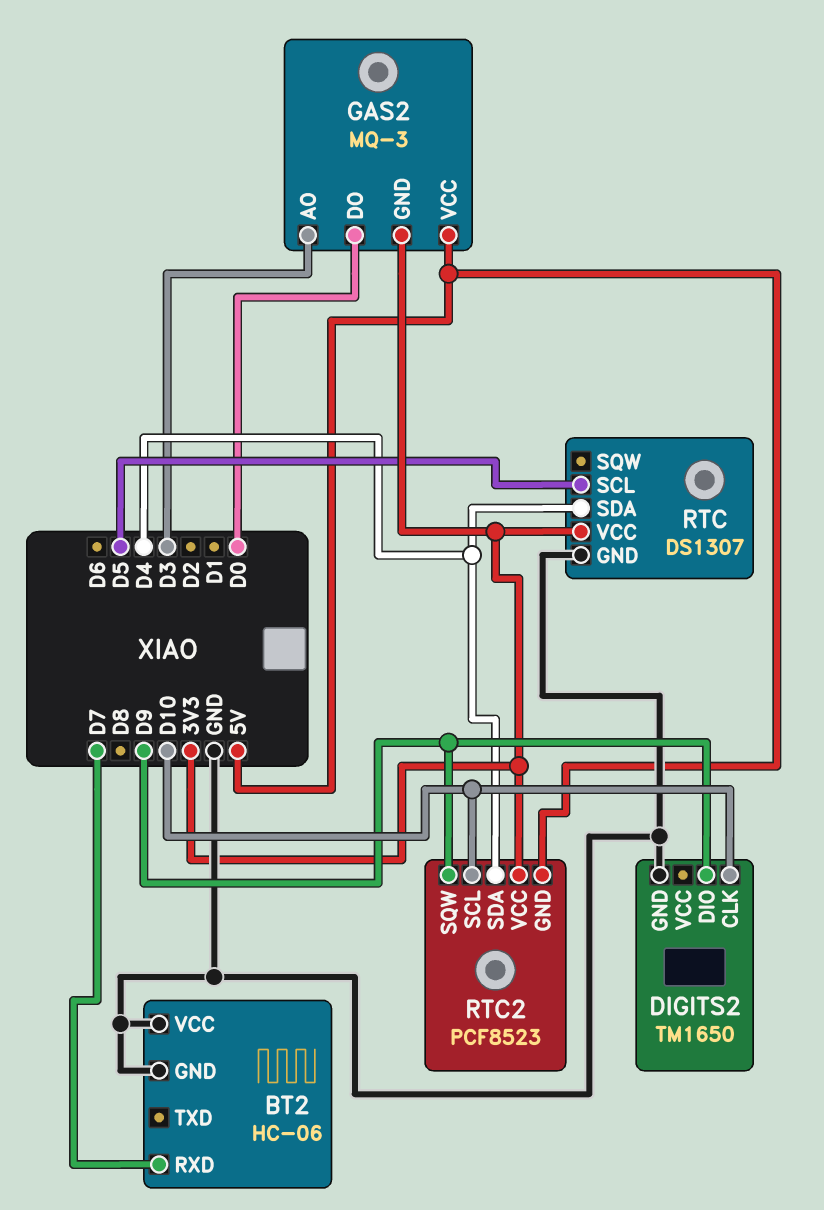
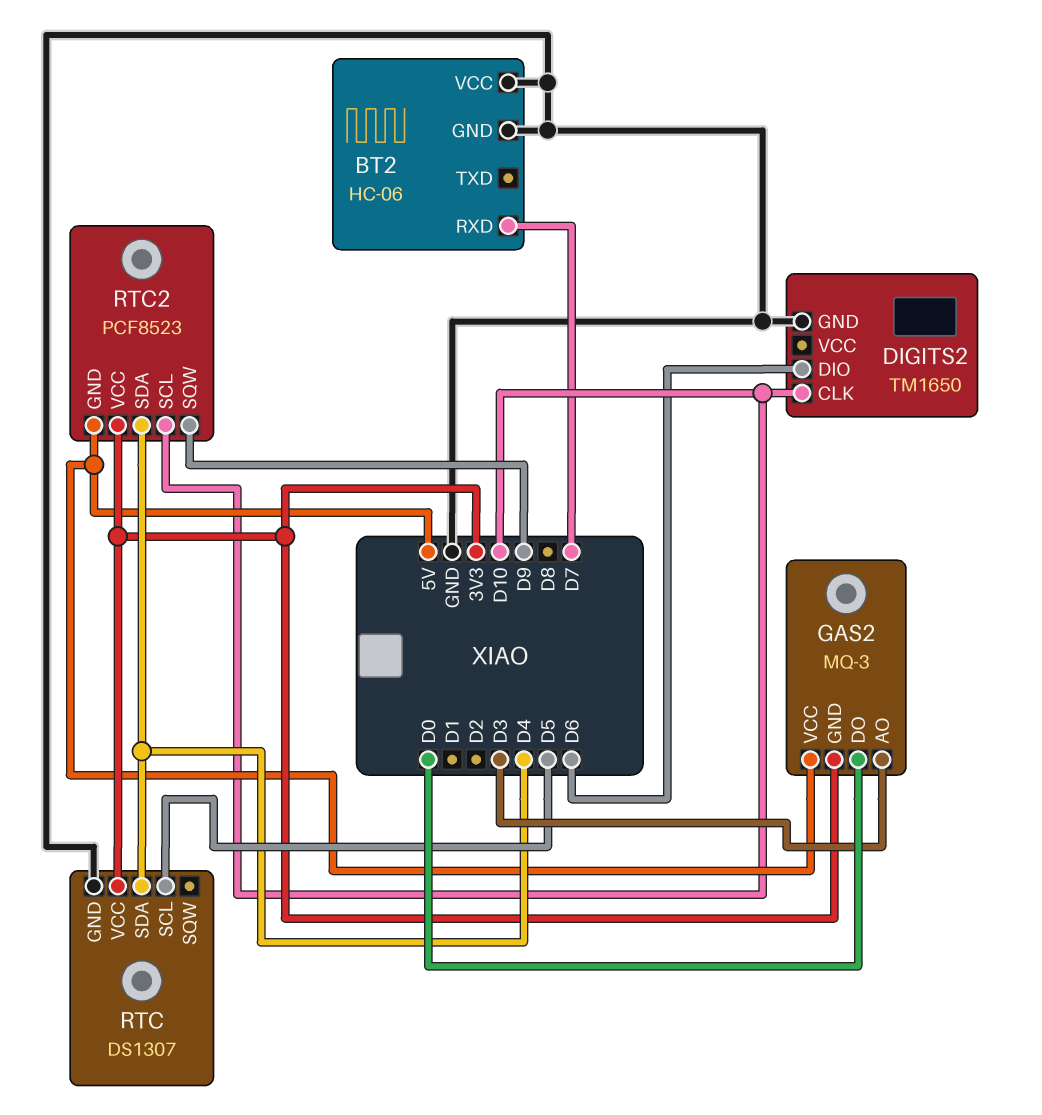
DIGITS2 pin DIO: D9 -> D6

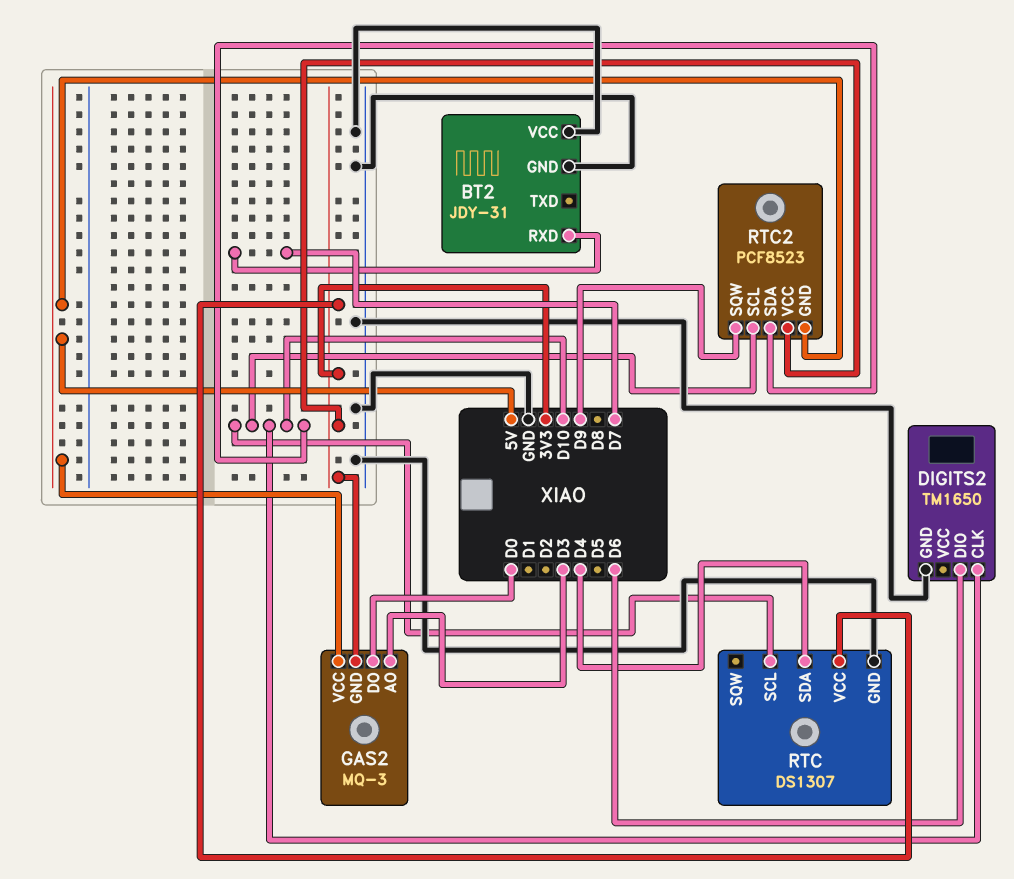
BT2: HC-06 -> JDY-31
RTC pin SCL: D5 -> D10
RTC2 pin SDA: D4 -> D10

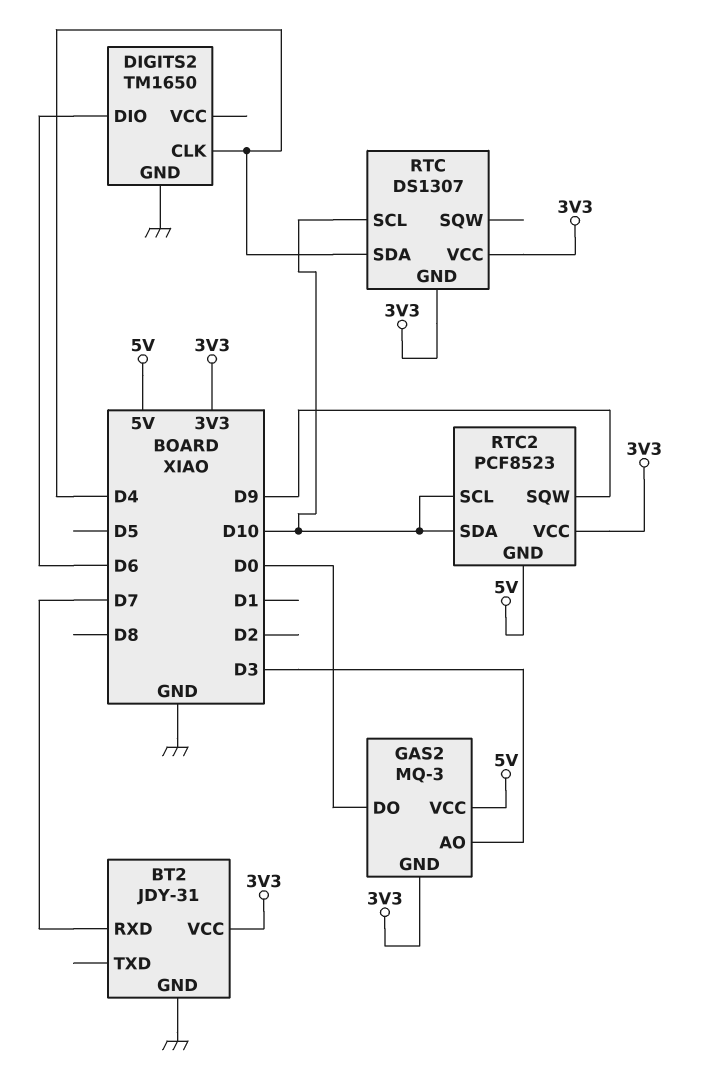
BT2 pin VCC: GND -> 3V3
DIGITS2 pin CLK: D10 -> D4
RTC pin GND: GND -> 3V3

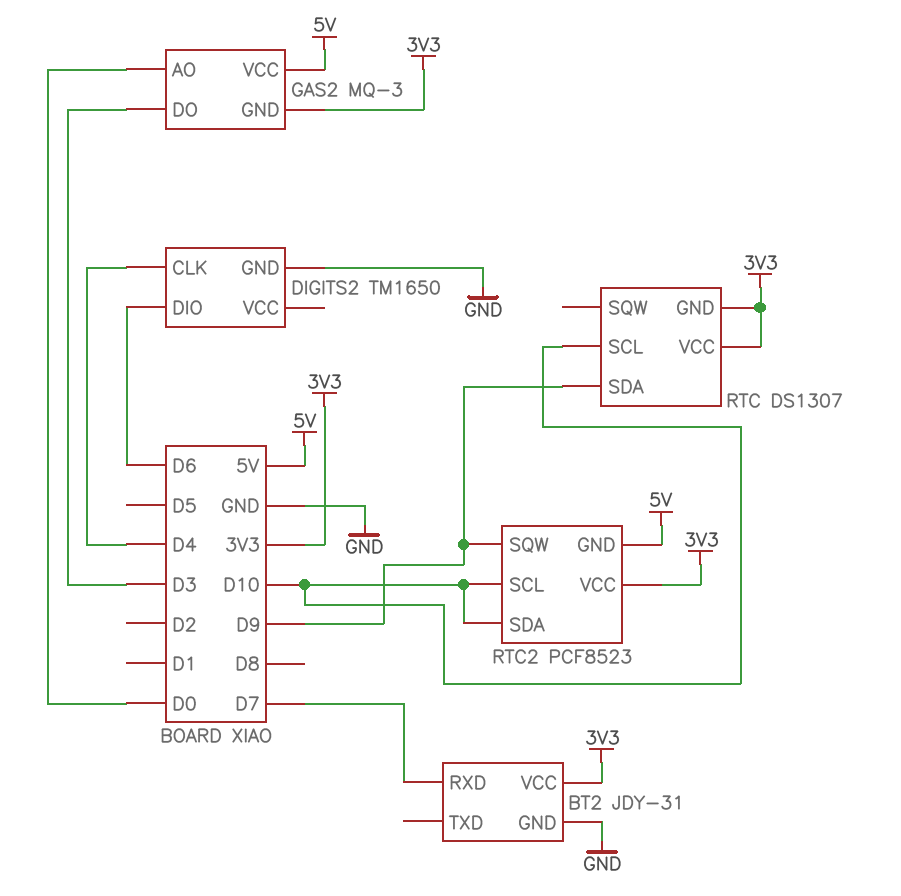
GAS2 pin AO: D3 -> D0
GAS2 pin DO: D0 -> D3
RTC pin SDA: D4 -> D9

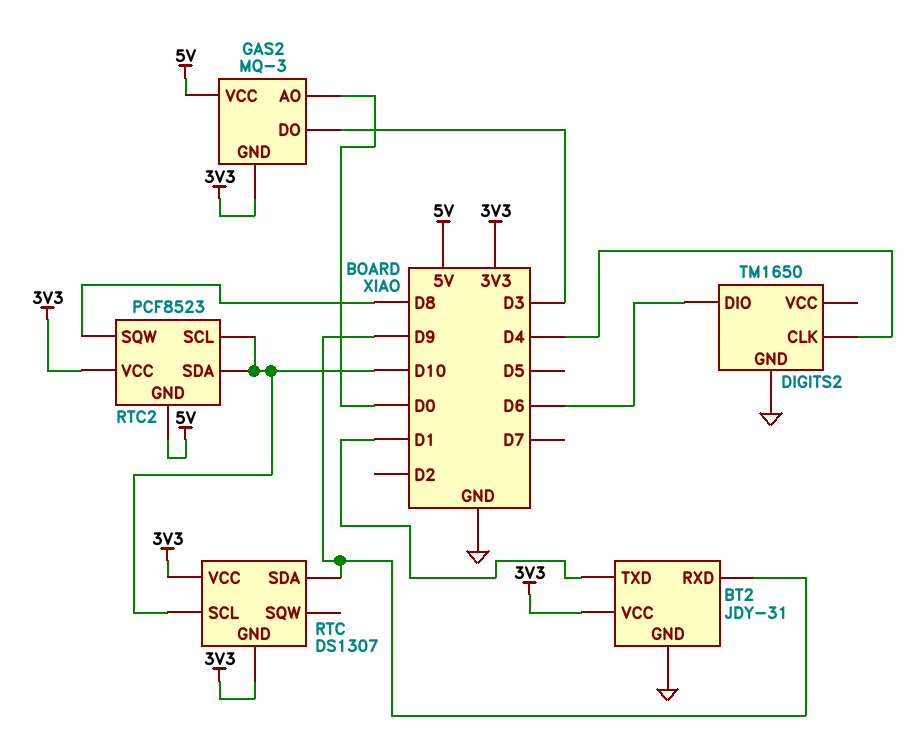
BT2 pin RXD: D7 -> D9
BT2 pin TXD: none -> D1
RTC2 pin SQW: D9 -> D8

